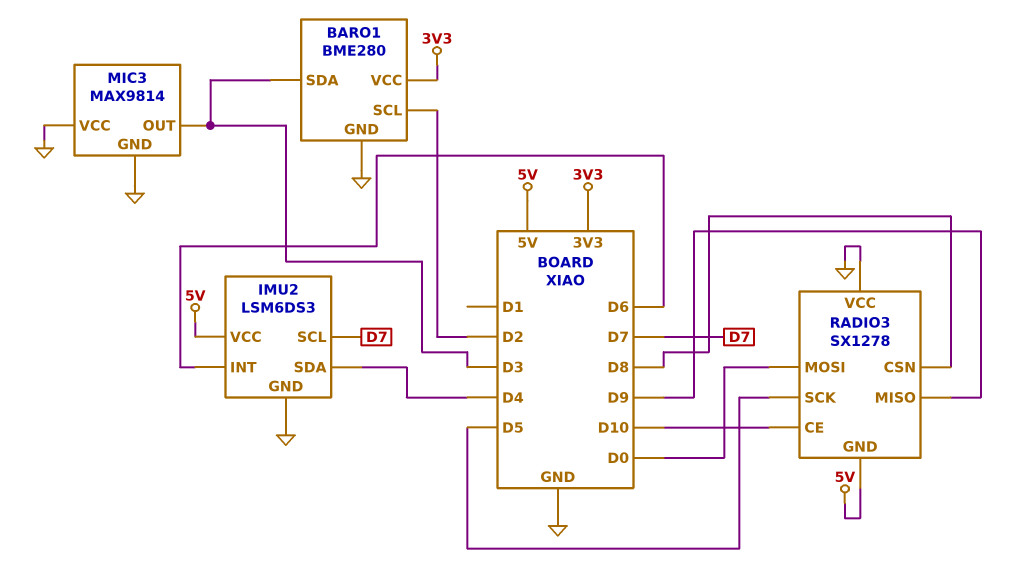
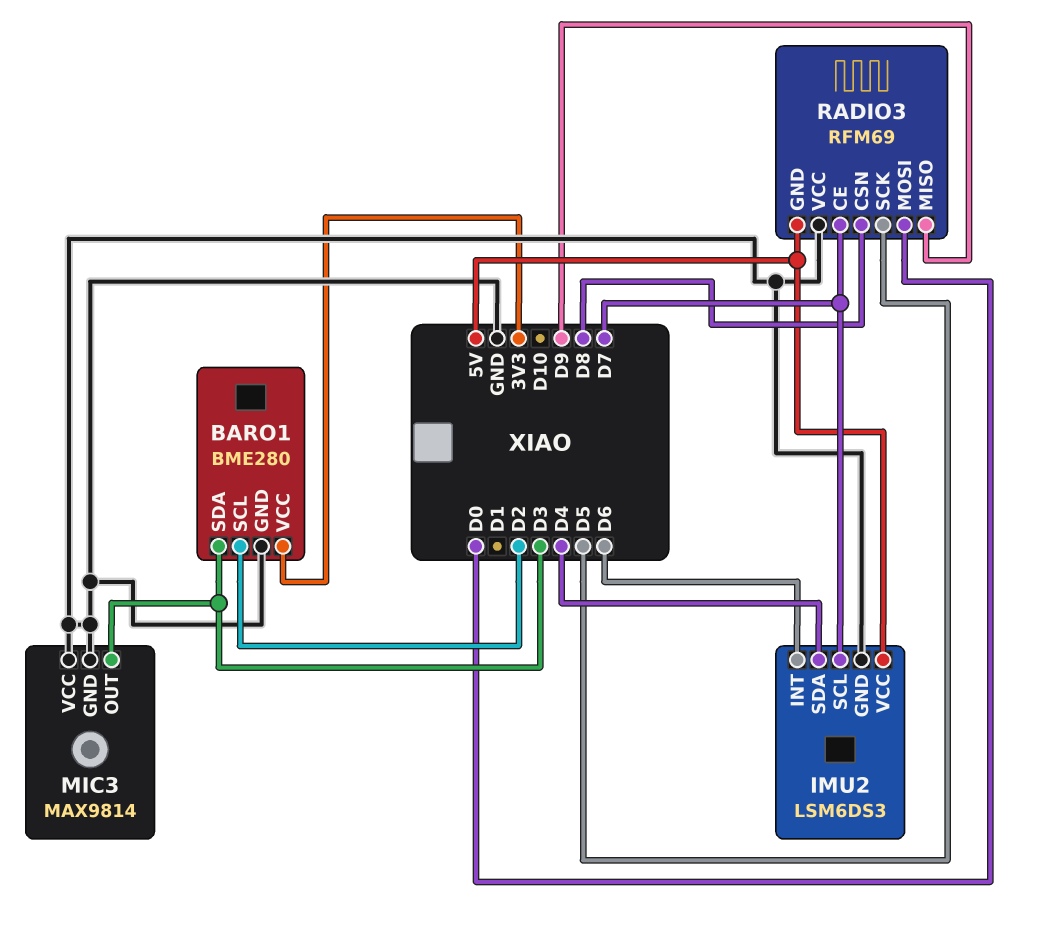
RADIO3: SX1278 -> RFM69
RADIO3 pin CE: D10 -> D7

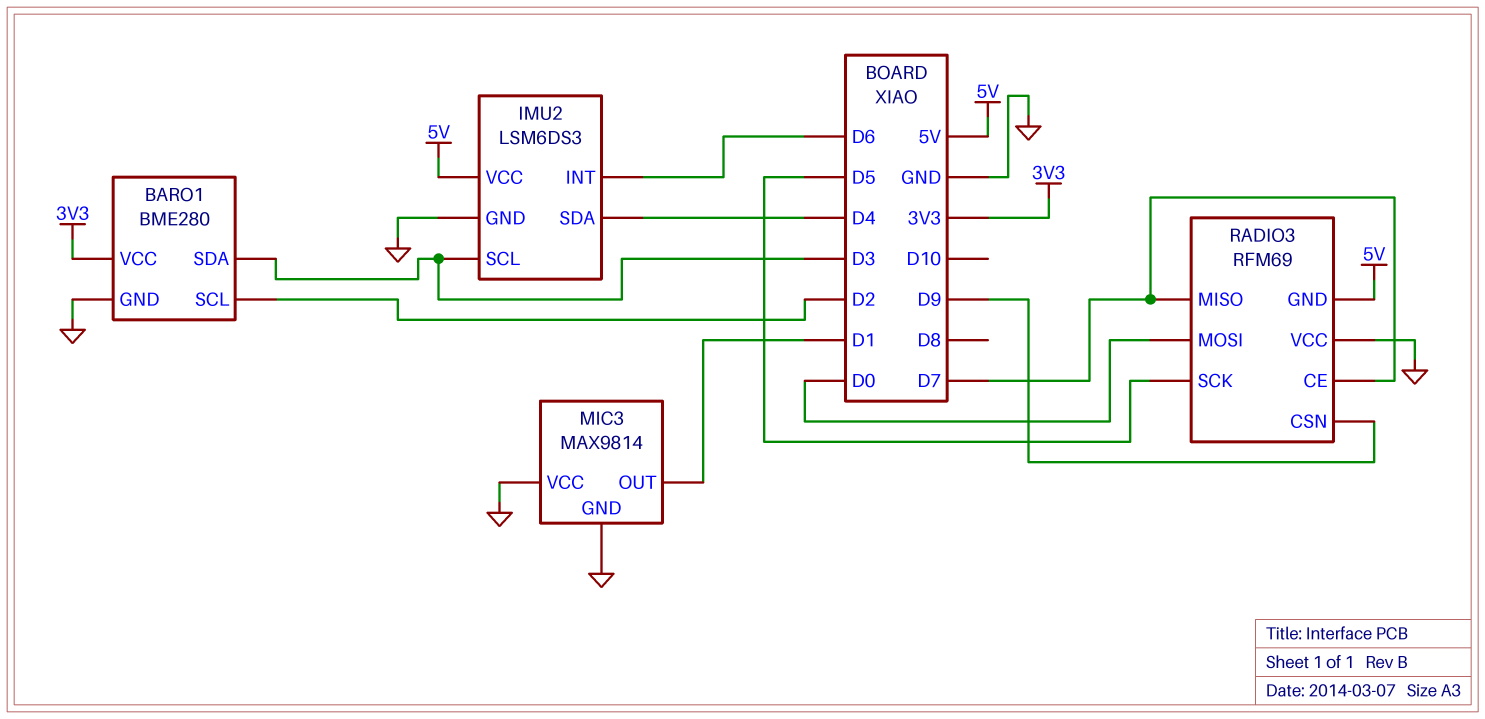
IMU2 pin SCL: D7 -> D3
MIC3 pin OUT: D3 -> D1
RADIO3 pin CSN: D8 -> D9
RADIO3 pin MISO: D9 -> D7

